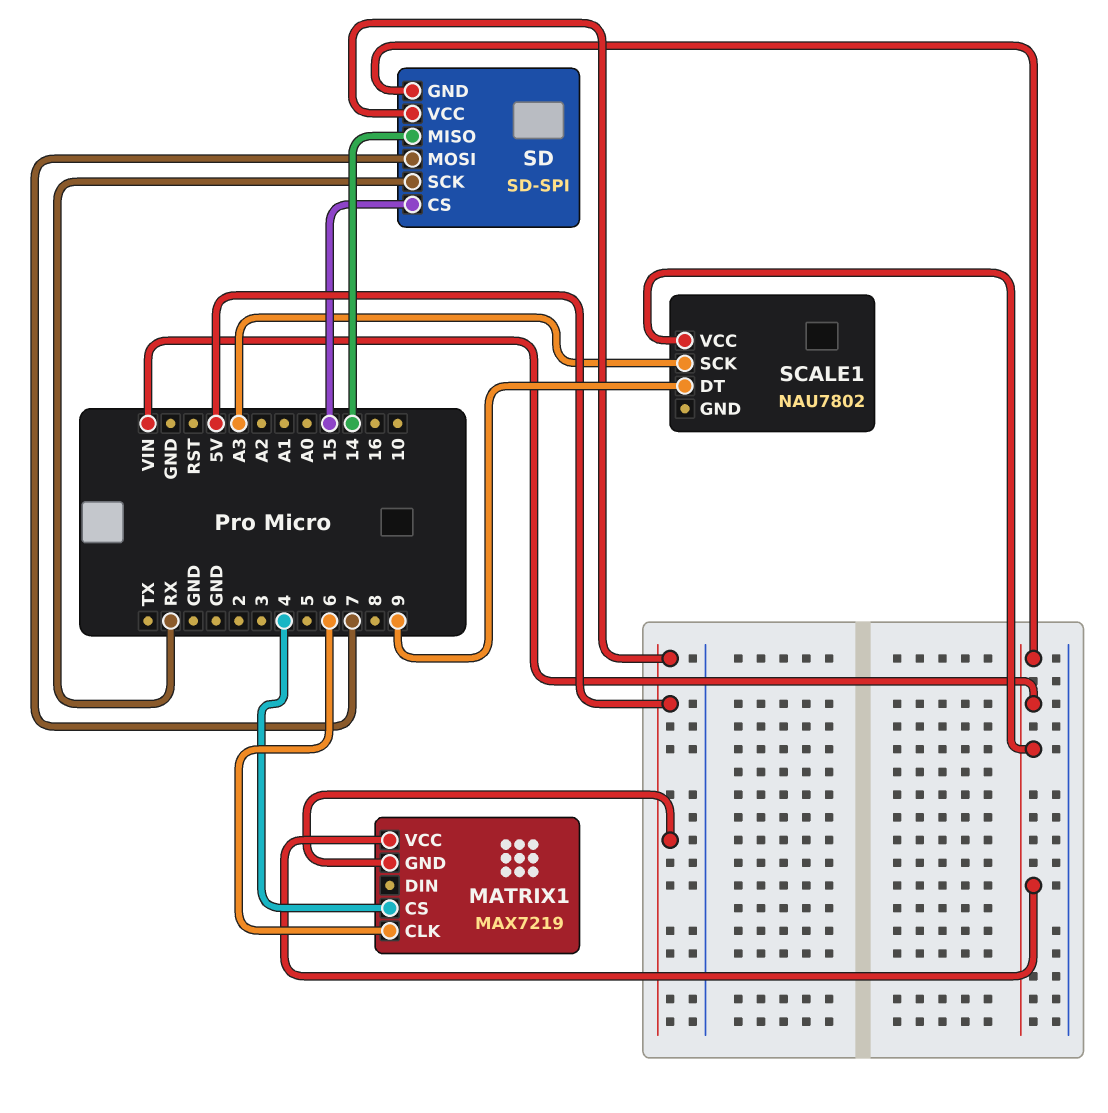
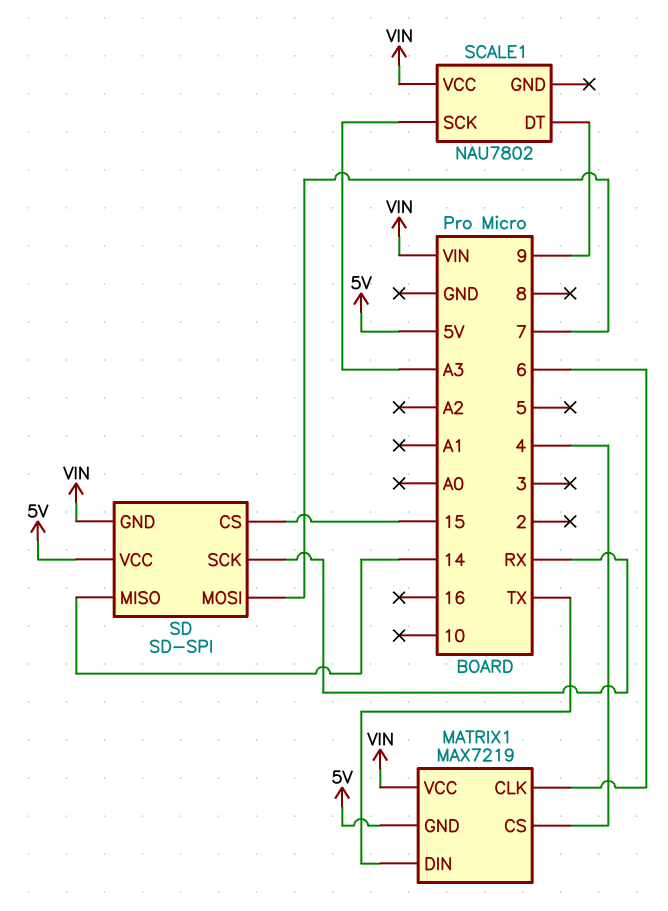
MATRIX1 pin DIN: none -> TX

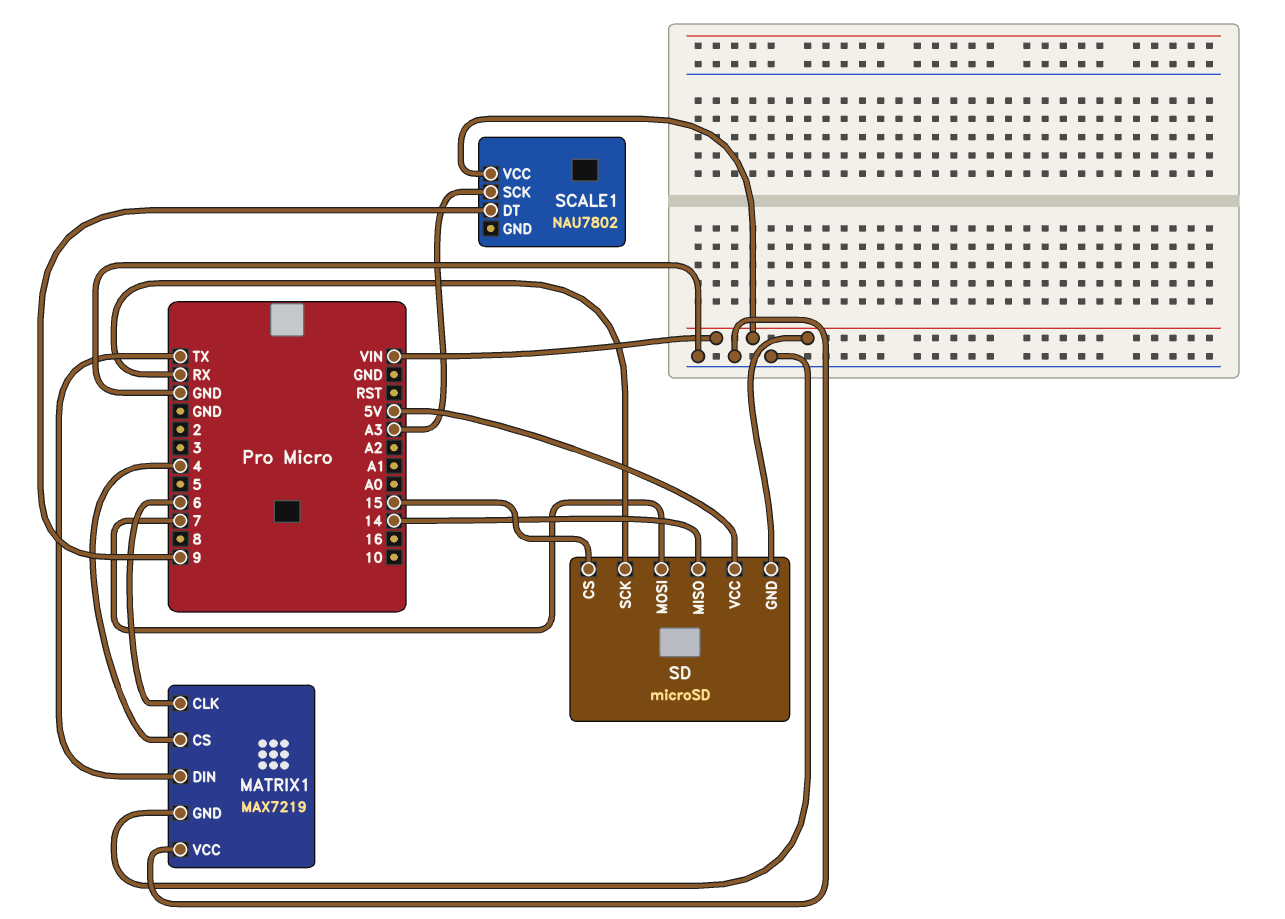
MATRIX1 pin GND: 5V -> GND
MATRIX1 pin VCC: VIN -> GND
SD: SD-SPI -> microSD

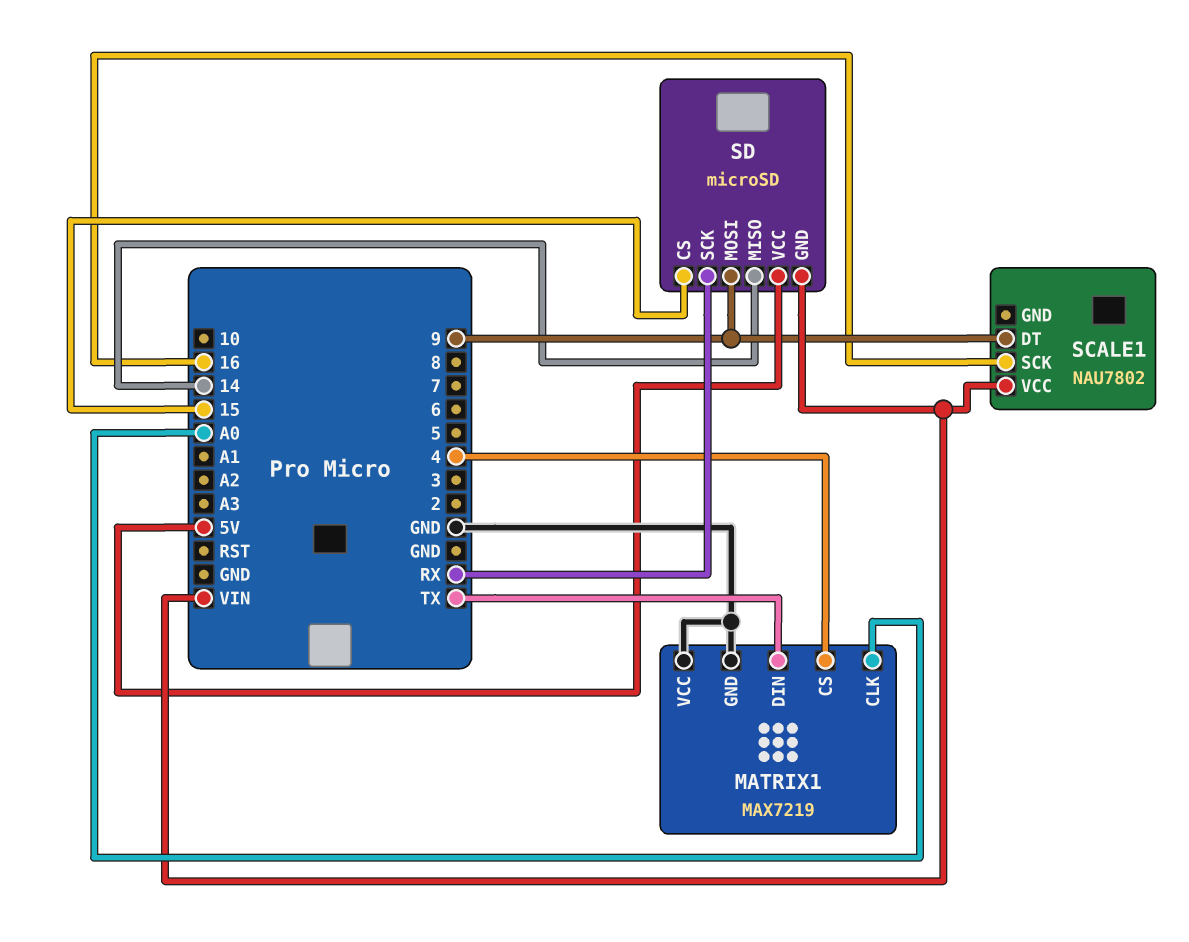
MATRIX1 pin CLK: 6 -> A0
SCALE1 pin SCK: A3 -> 16
SD pin MOSI: 7 -> 9

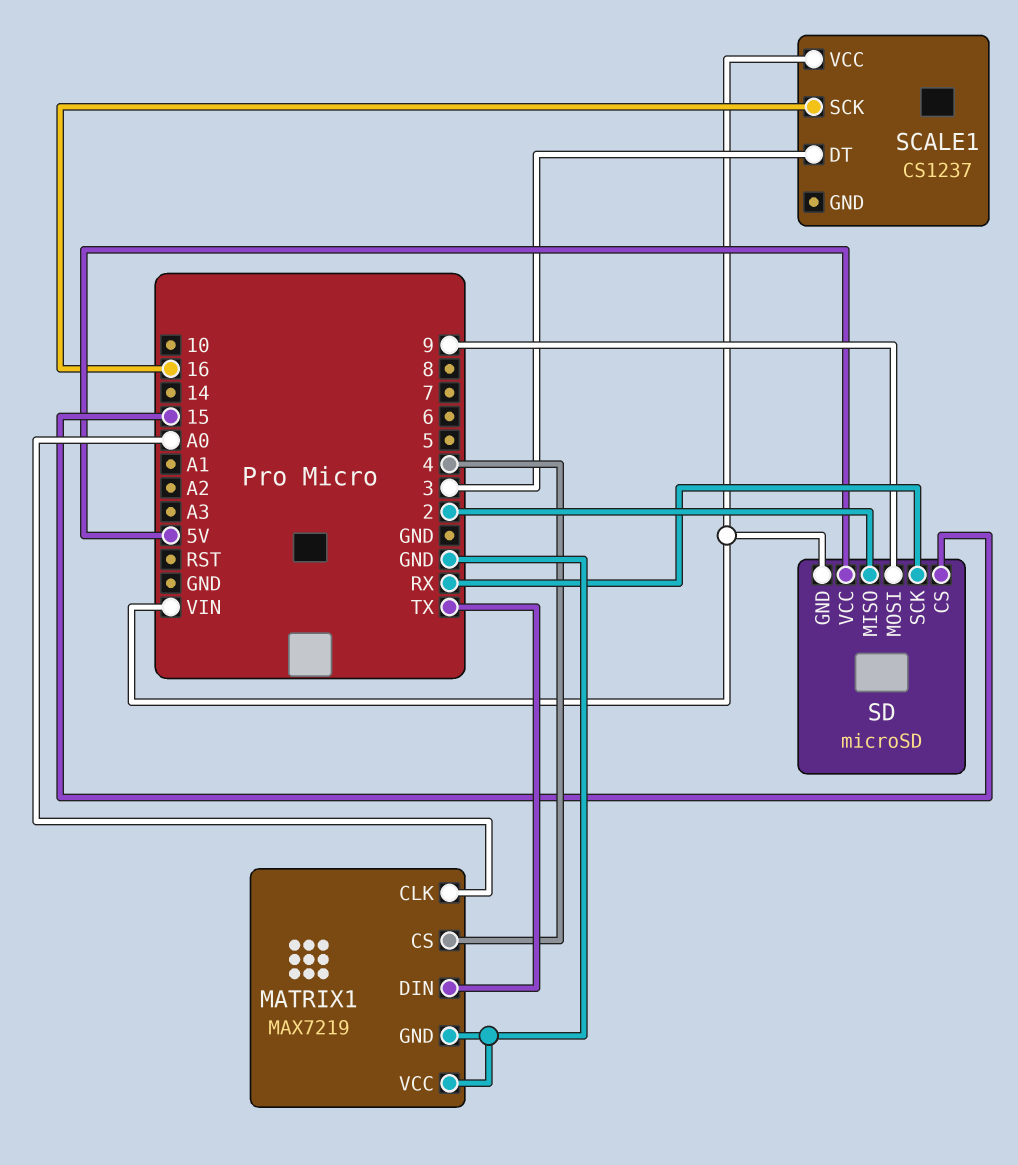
SCALE1: NAU7802 -> CS1237
SCALE1 pin DT: 9 -> 3
SD pin MISO: 14 -> 2

